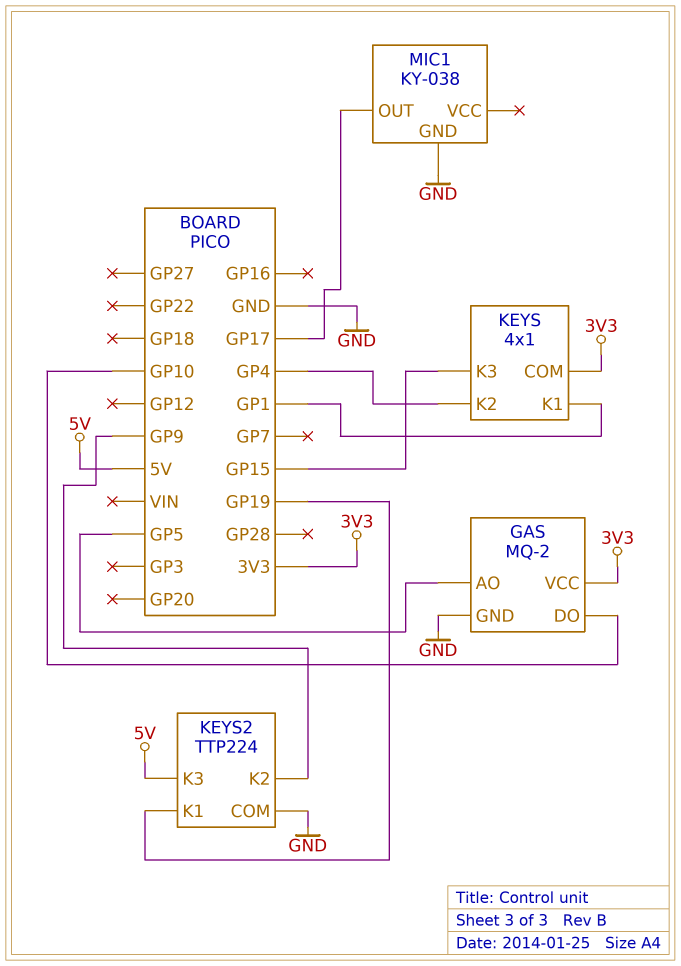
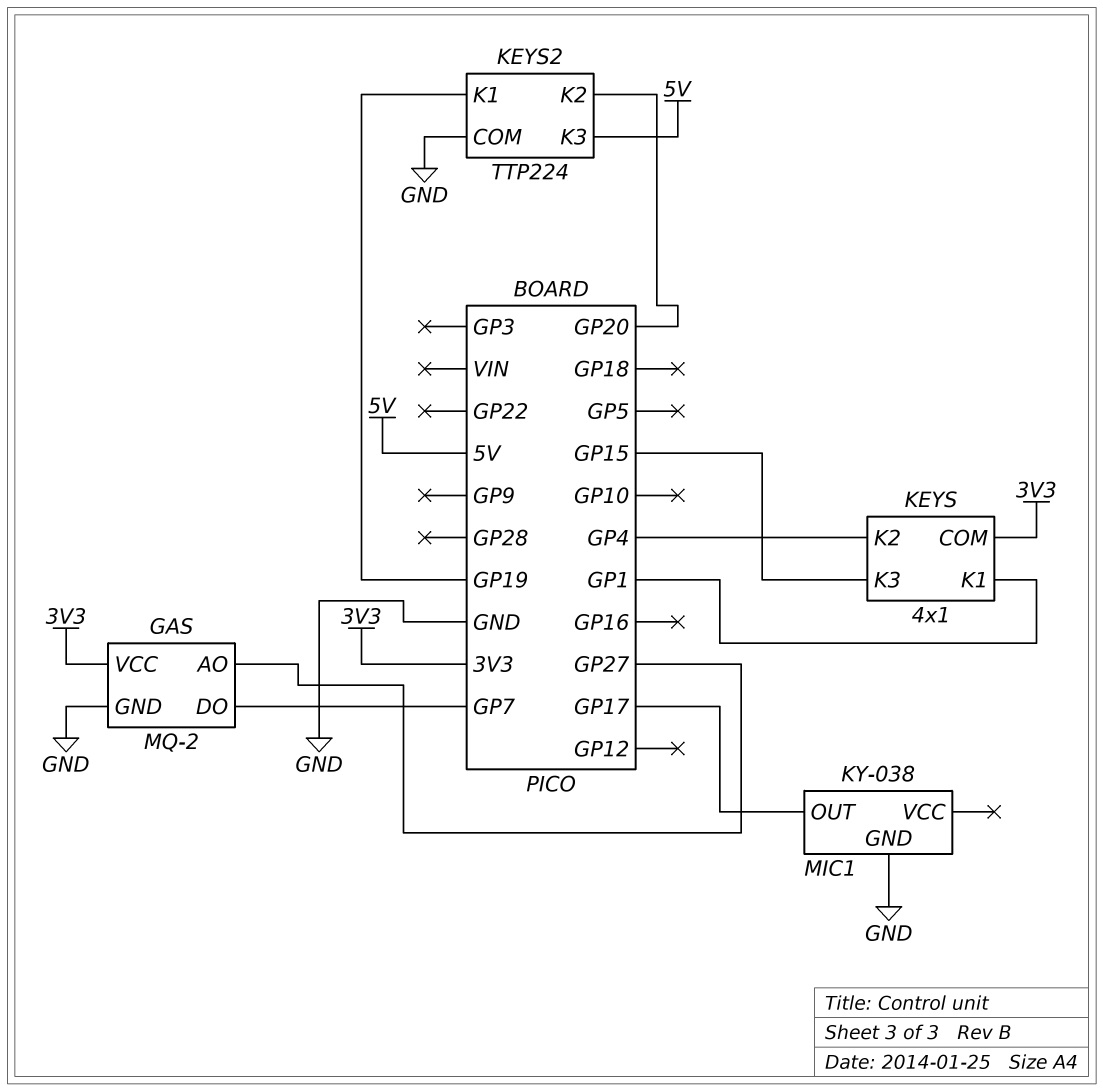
GAS pin AO: GP5 -> GP27
GAS pin DO: GP10 -> GP7
KEYS2 pin K2: GP9 -> GP20

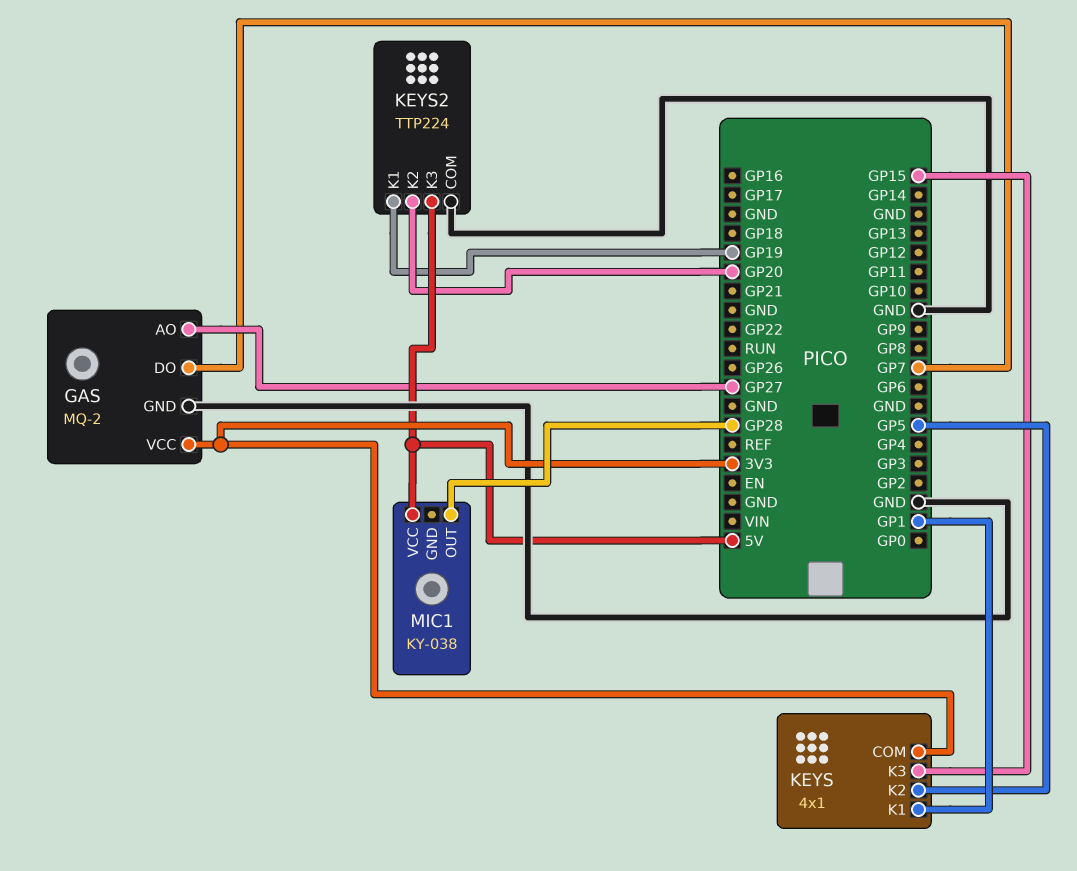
KEYS pin K2: GP4 -> GP5
MIC1 pin GND: GND -> none
MIC1 pin OUT: GP17 -> GP28
MIC1 pin VCC: none -> 5V

